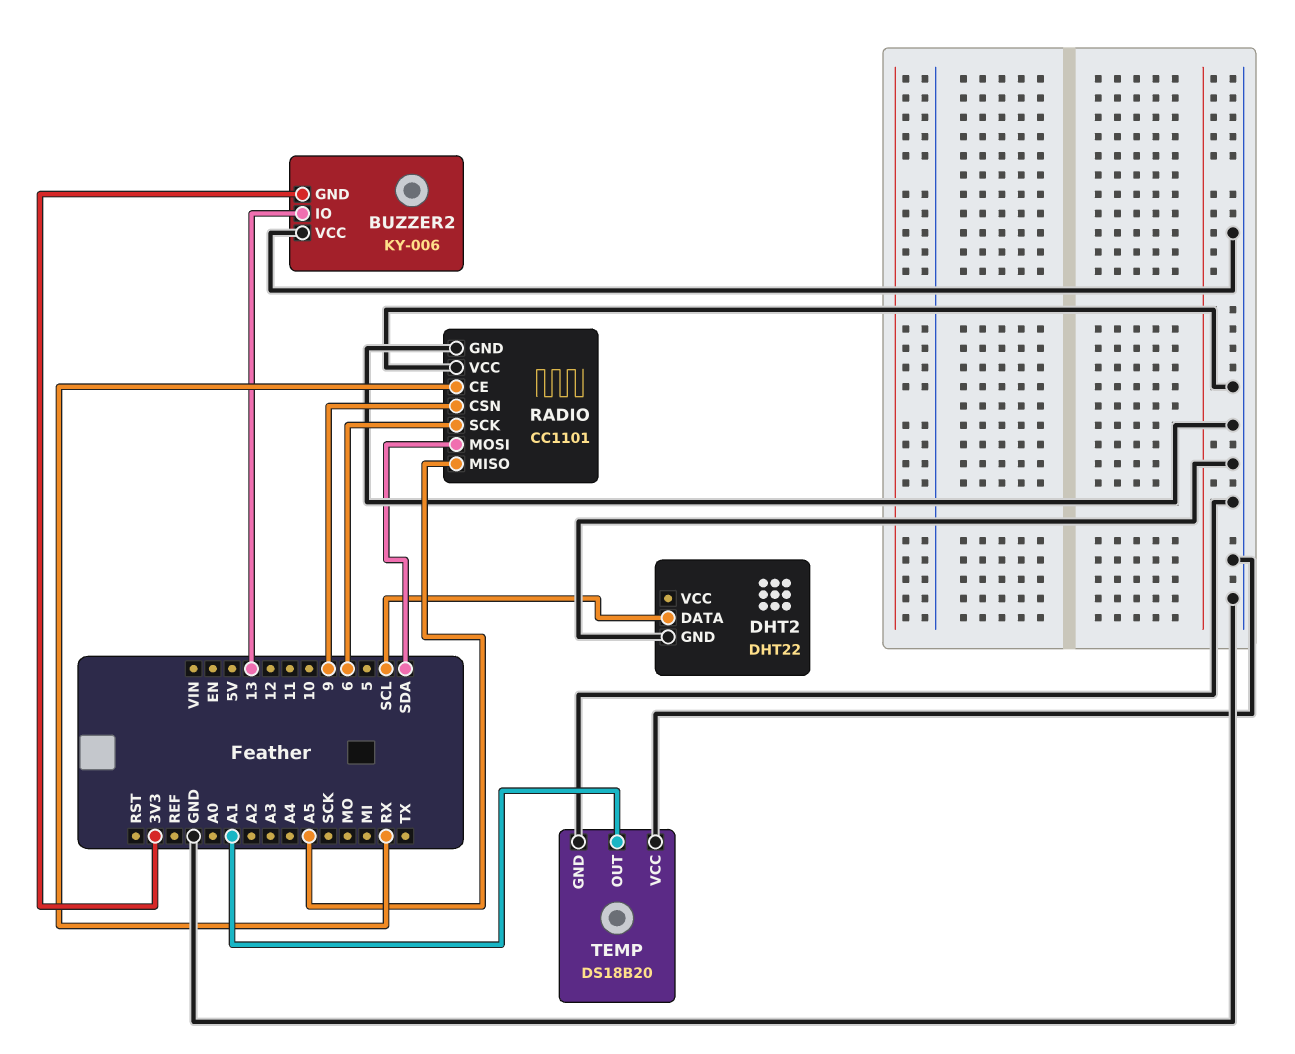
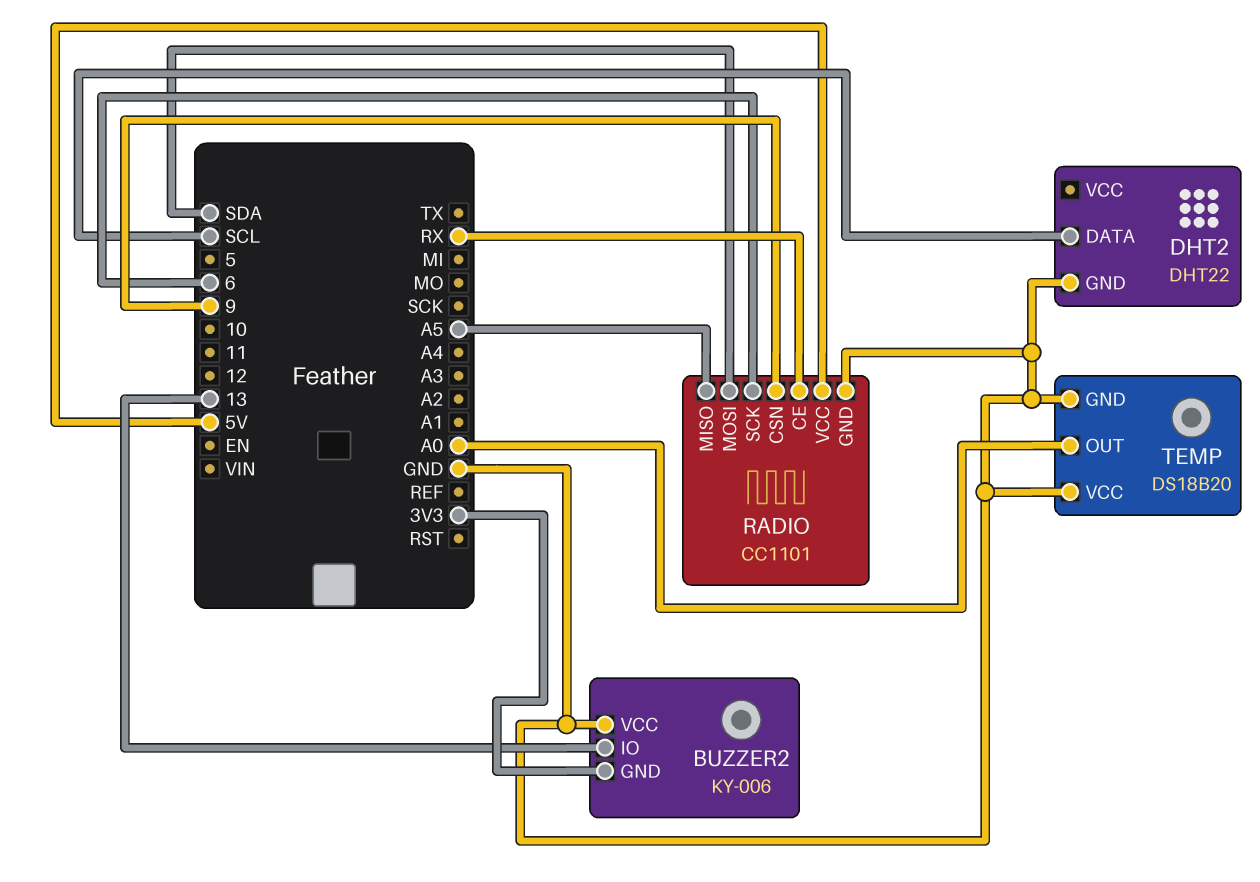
RADIO pin VCC: GND -> 5V
TEMP pin OUT: A1 -> A0

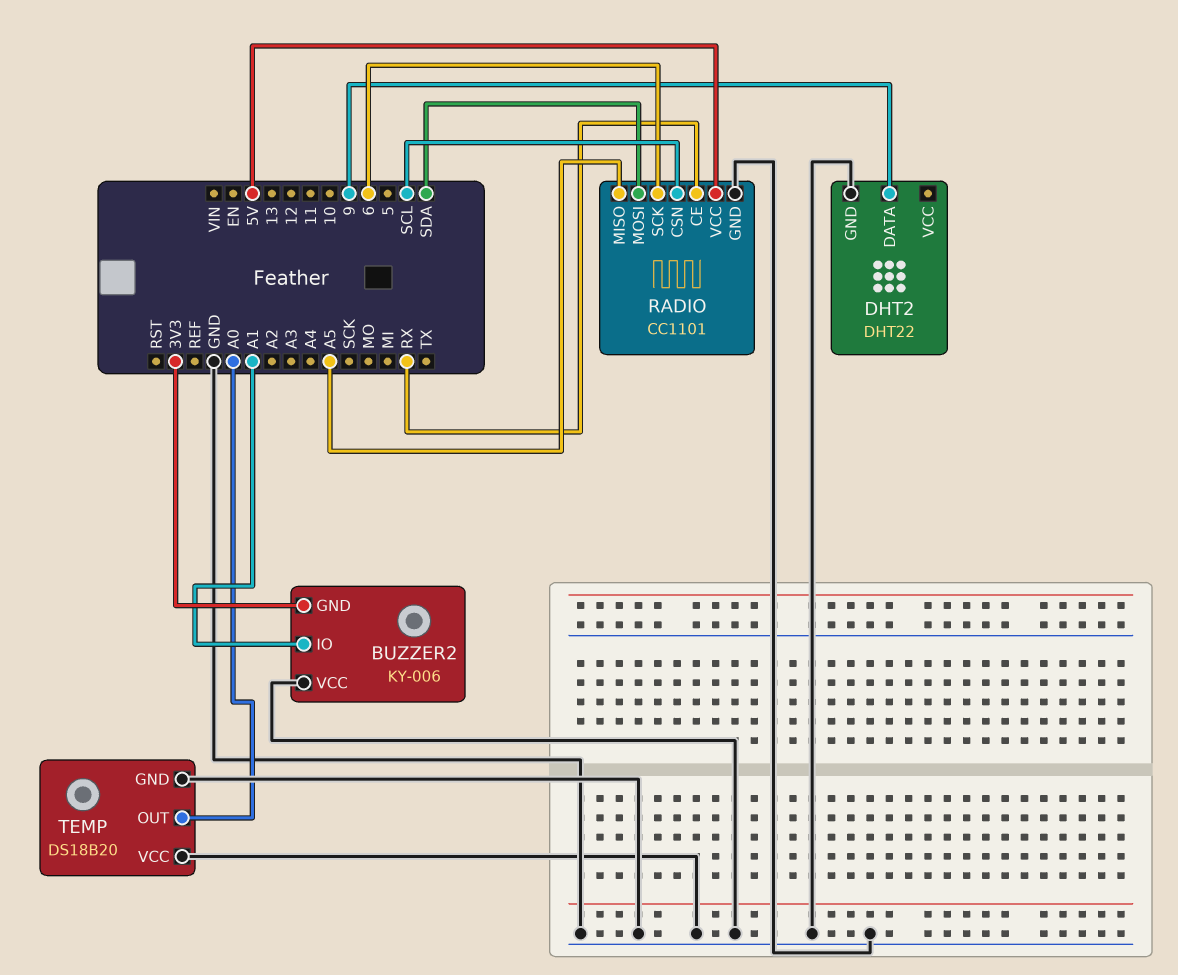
BUZZER2 pin IO: 13 -> A1
DHT2 pin DATA: SCL -> 9
RADIO pin CSN: 9 -> SCL

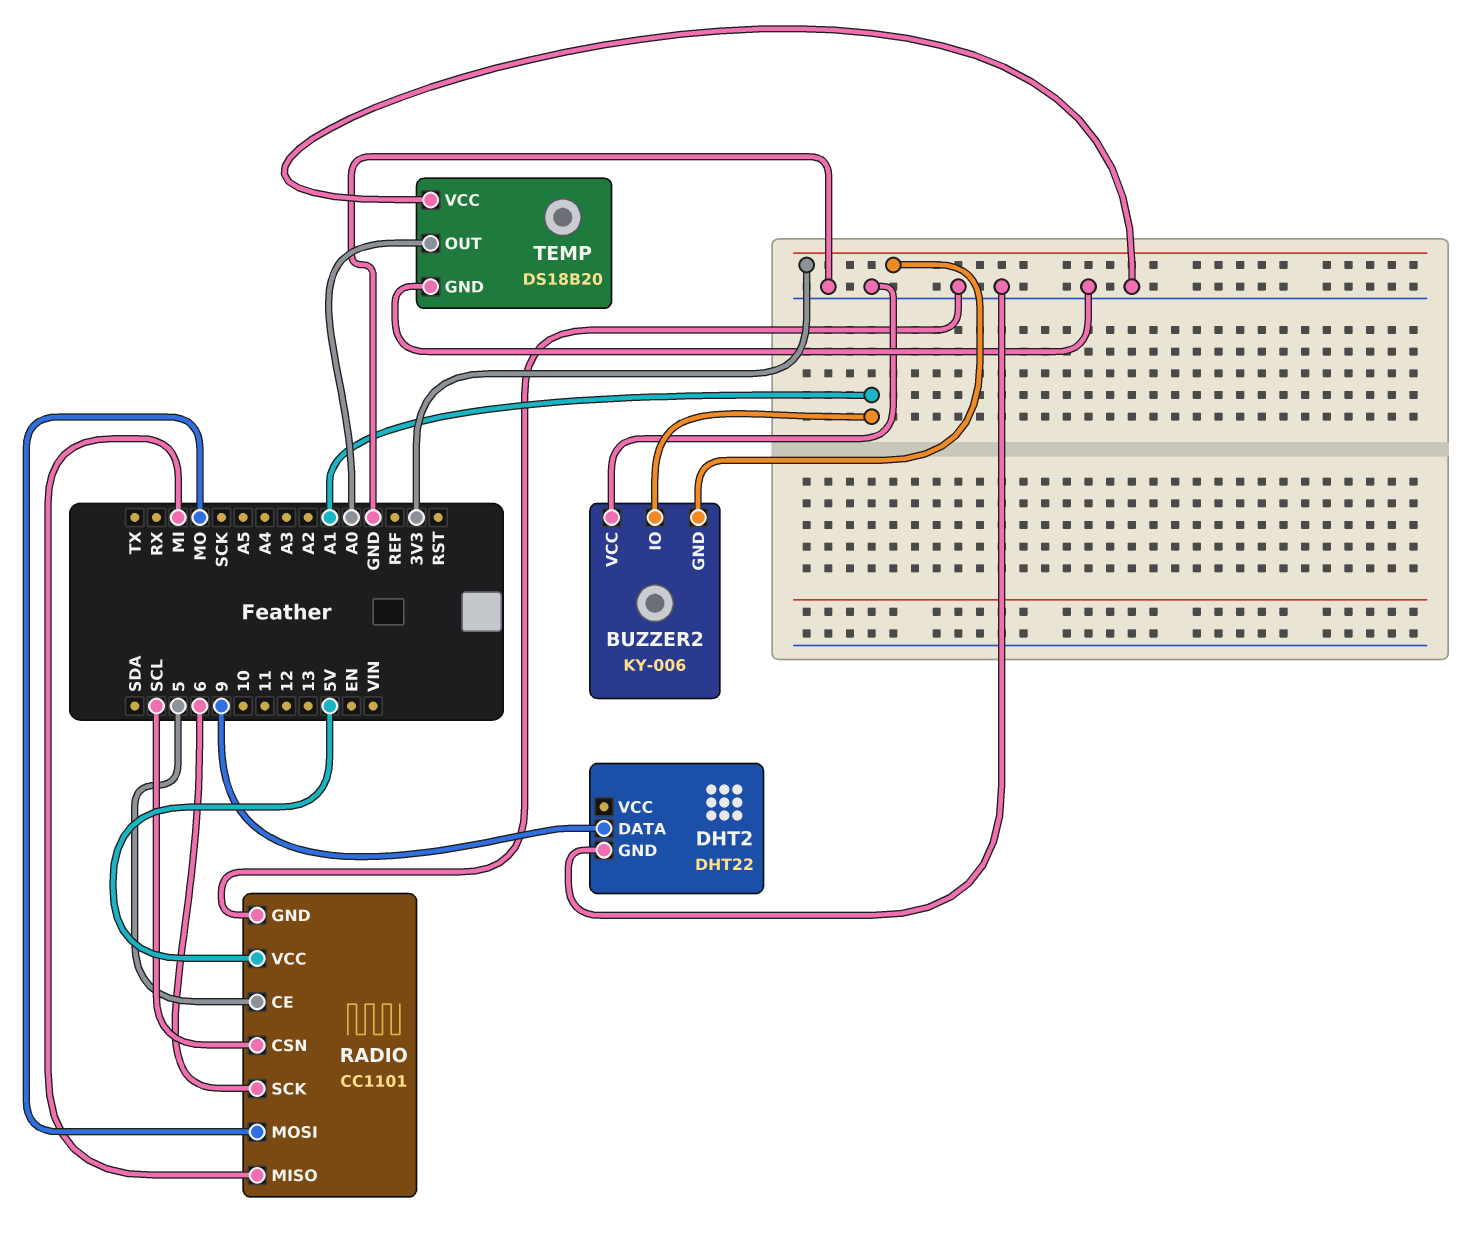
RADIO pin CE: RX -> 5
RADIO pin MISO: A5 -> MI
RADIO pin MOSI: SDA -> MO

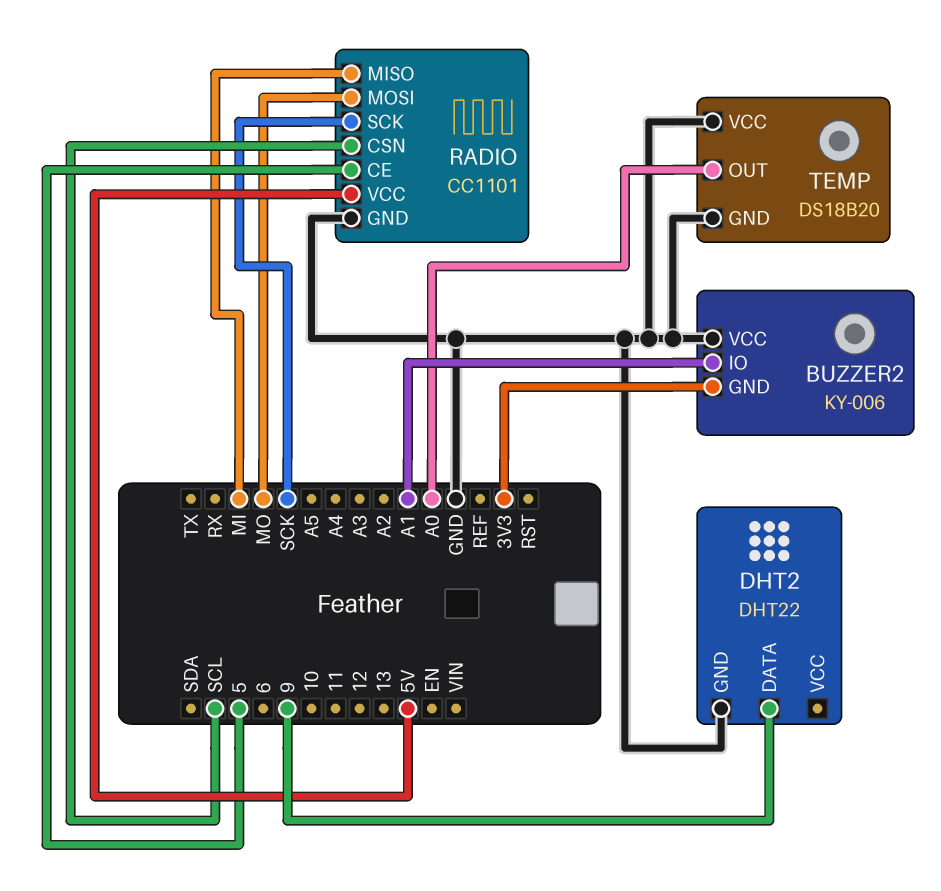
RADIO pin SCK: 6 -> SCK

